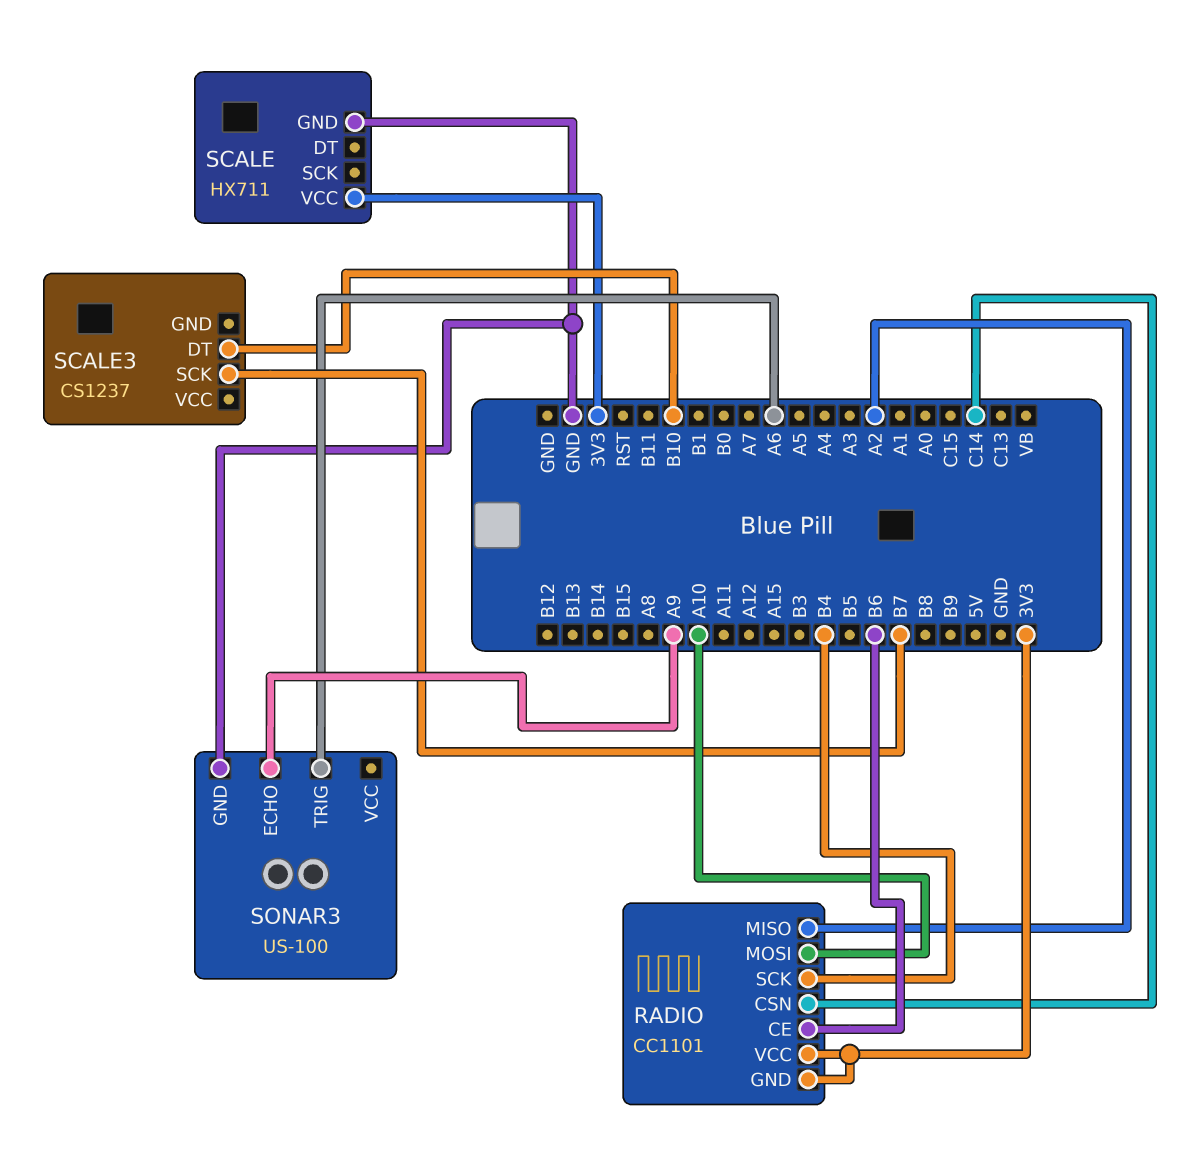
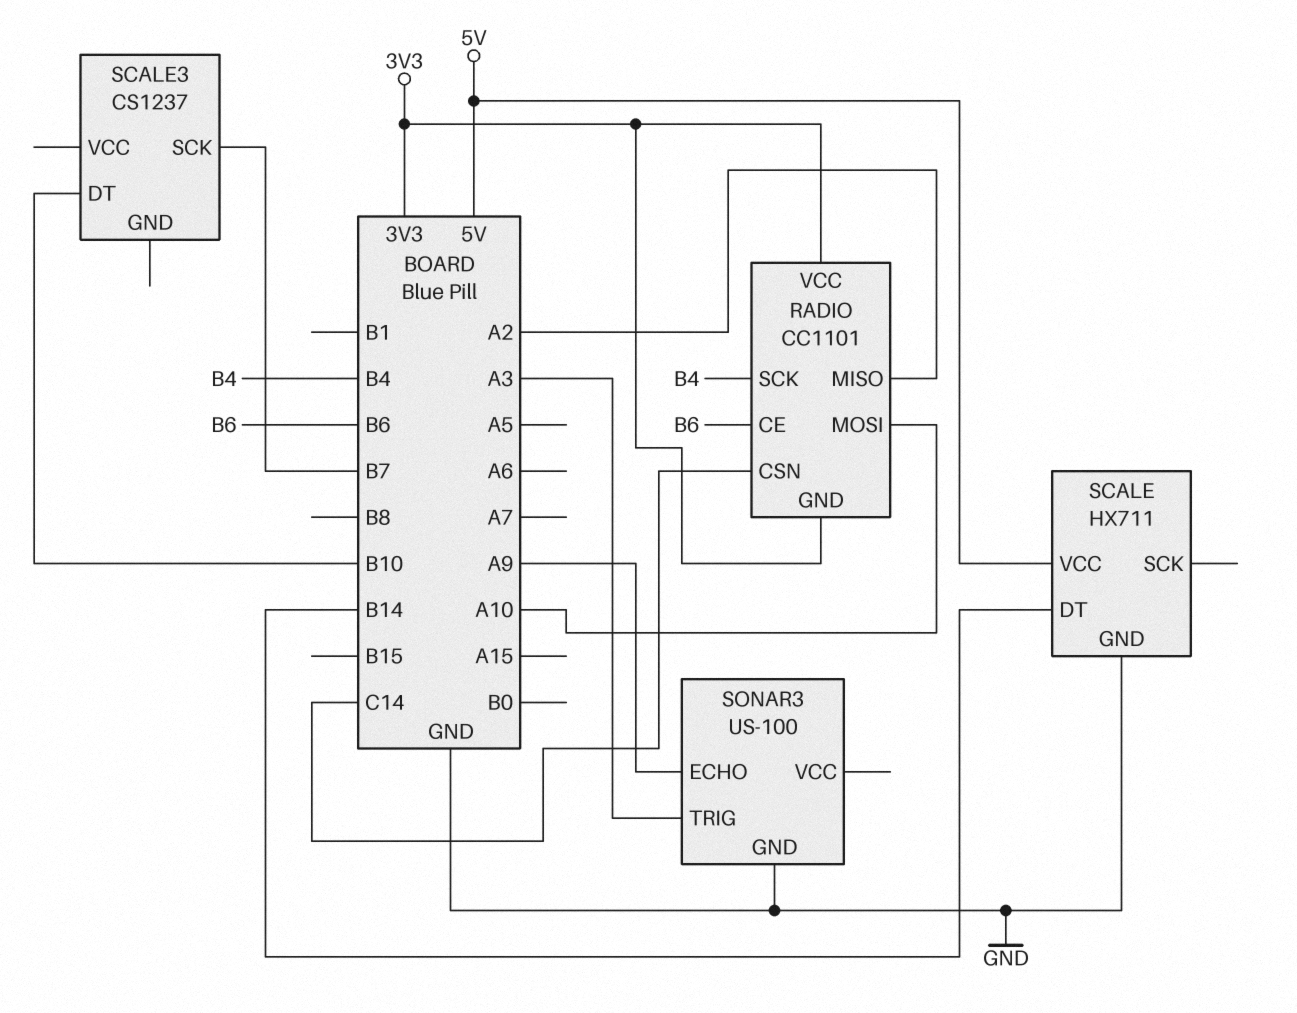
SCALE pin DT: none -> B14
SCALE pin VCC: 3V3 -> 5V
SONAR3 pin TRIG: A6 -> A3

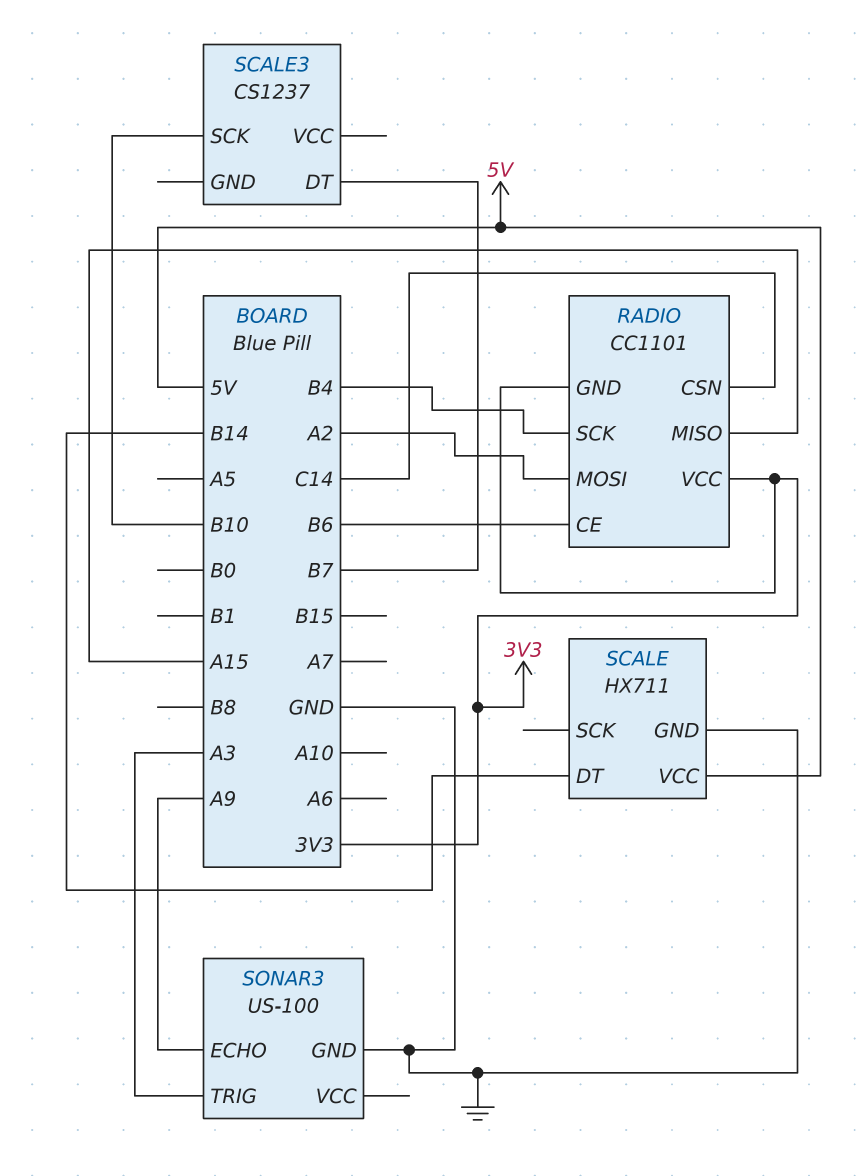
RADIO pin MISO: A2 -> A15
RADIO pin MOSI: A10 -> A2
SCALE3 pin DT: B10 -> B7
SCALE3 pin SCK: B7 -> B10

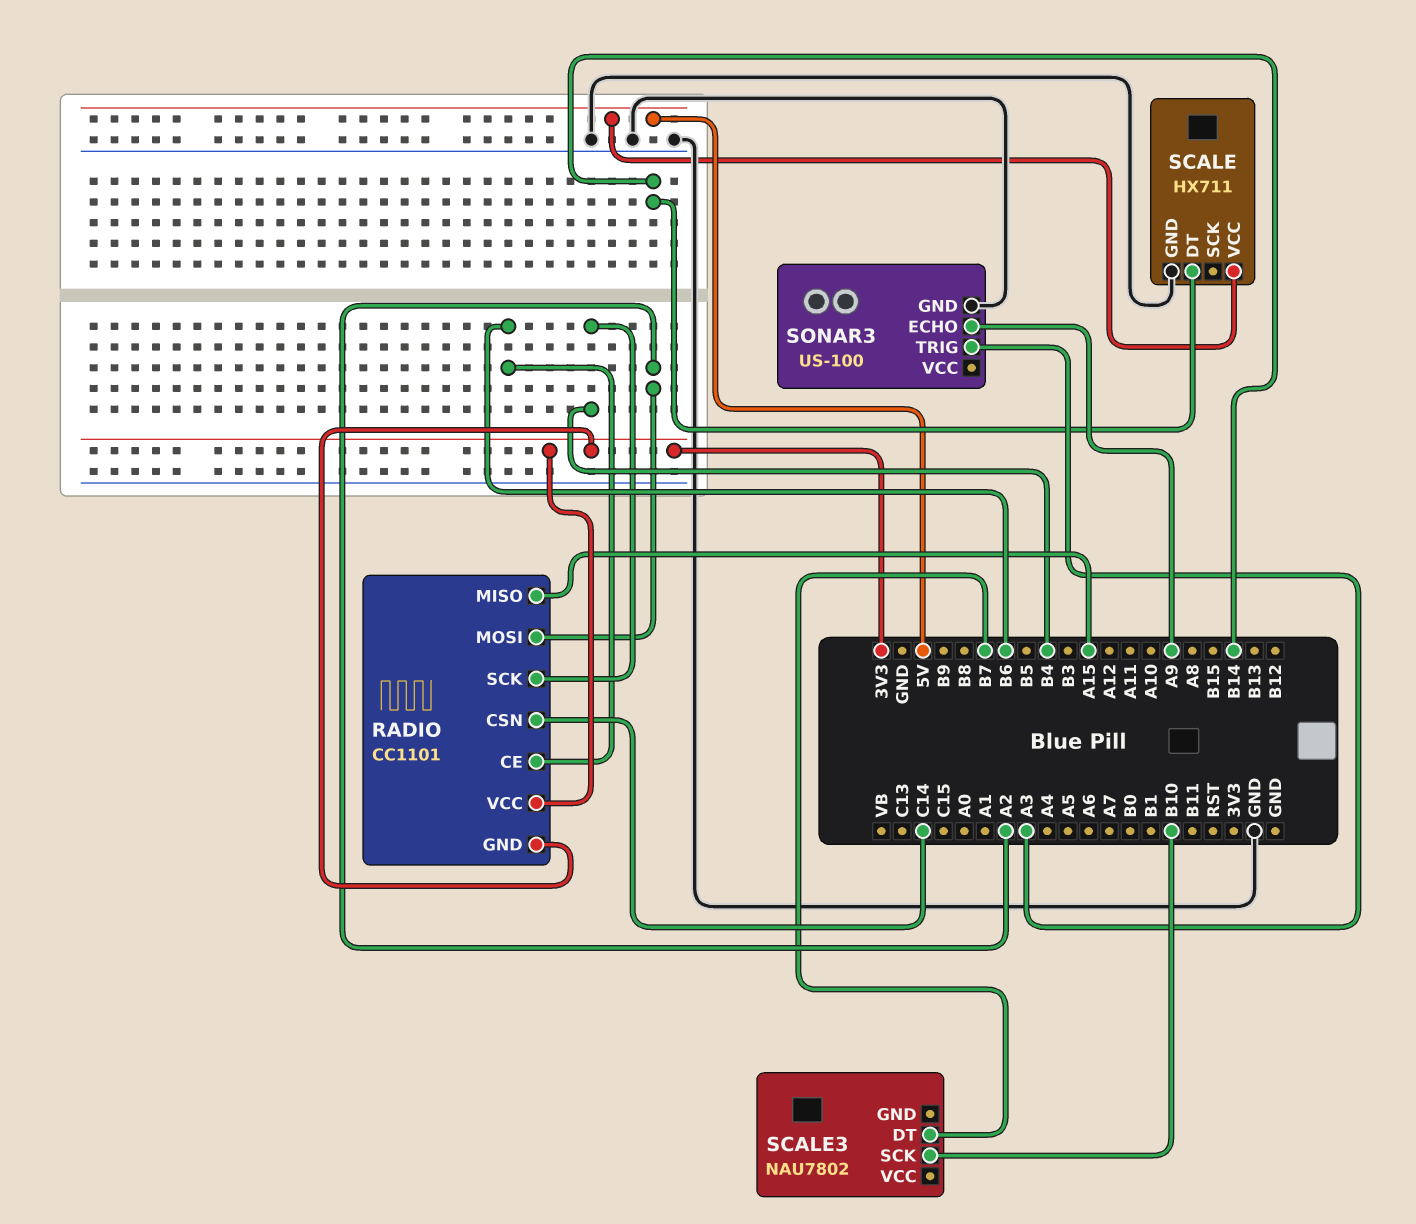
SCALE3: CS1237 -> NAU7802

